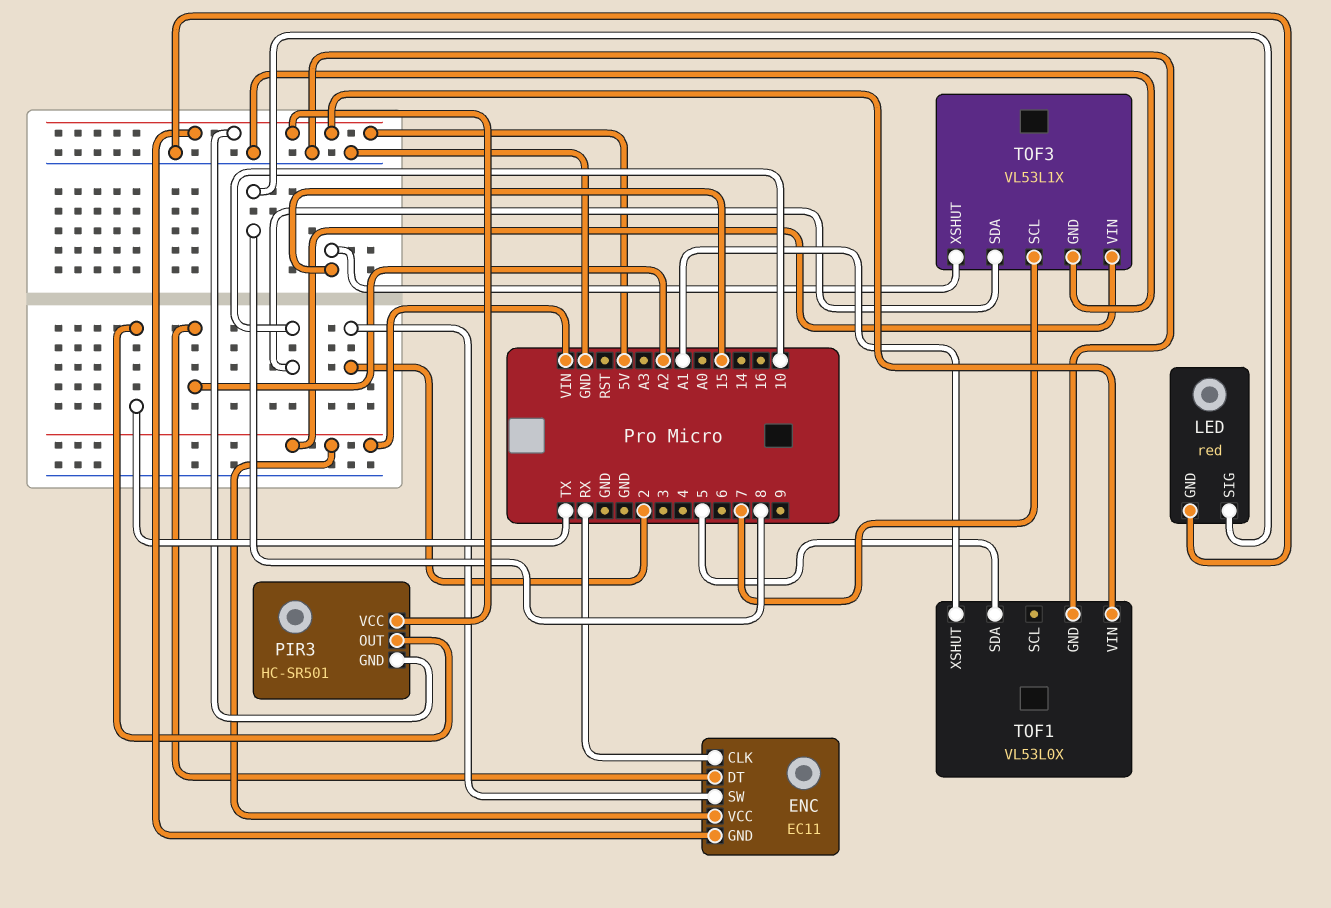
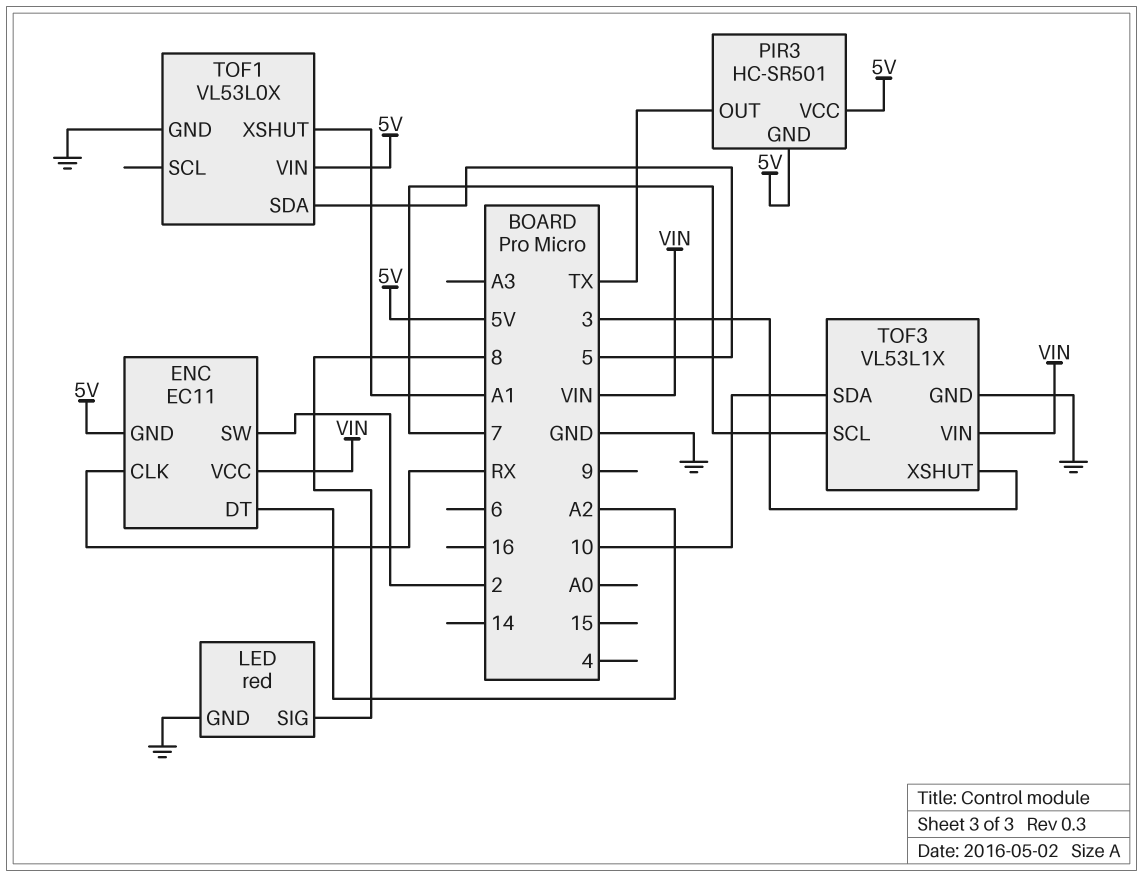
TOF3 pin XSHUT: 15 -> 3

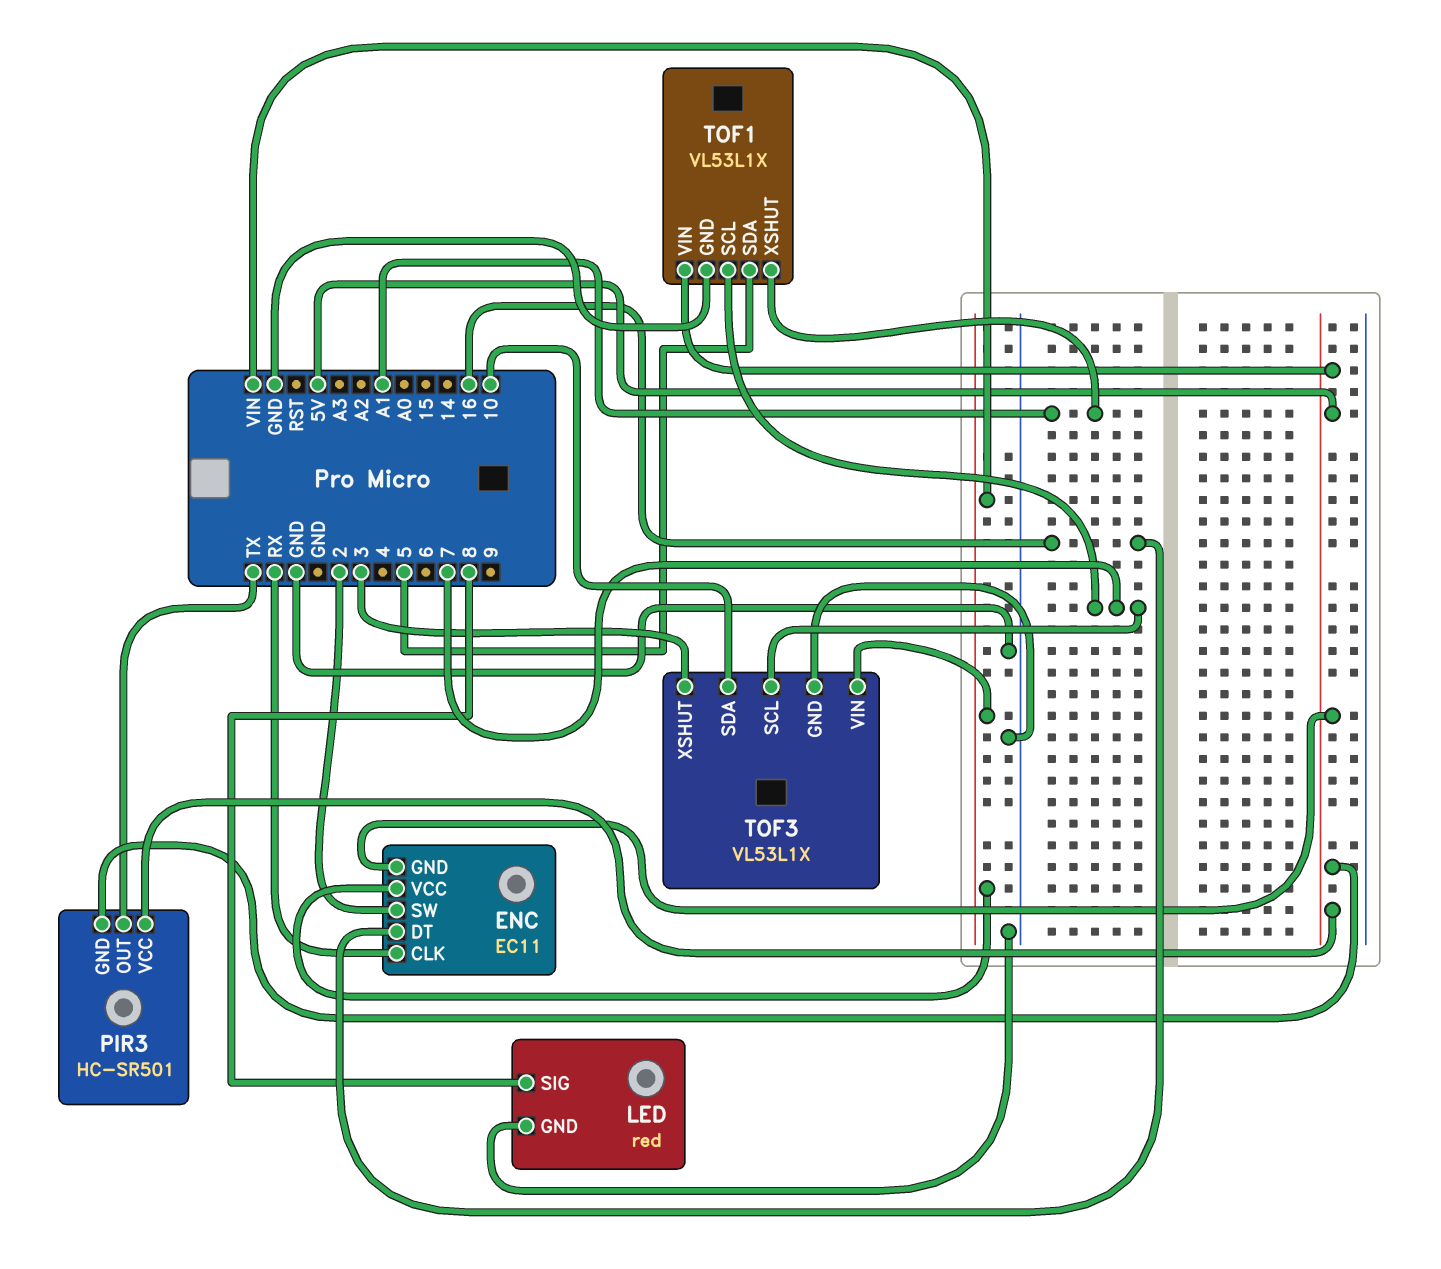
ENC pin DT: A2 -> 16
TOF1: VL53L0X -> VL53L1X
TOF1 pin SCL: none -> 7

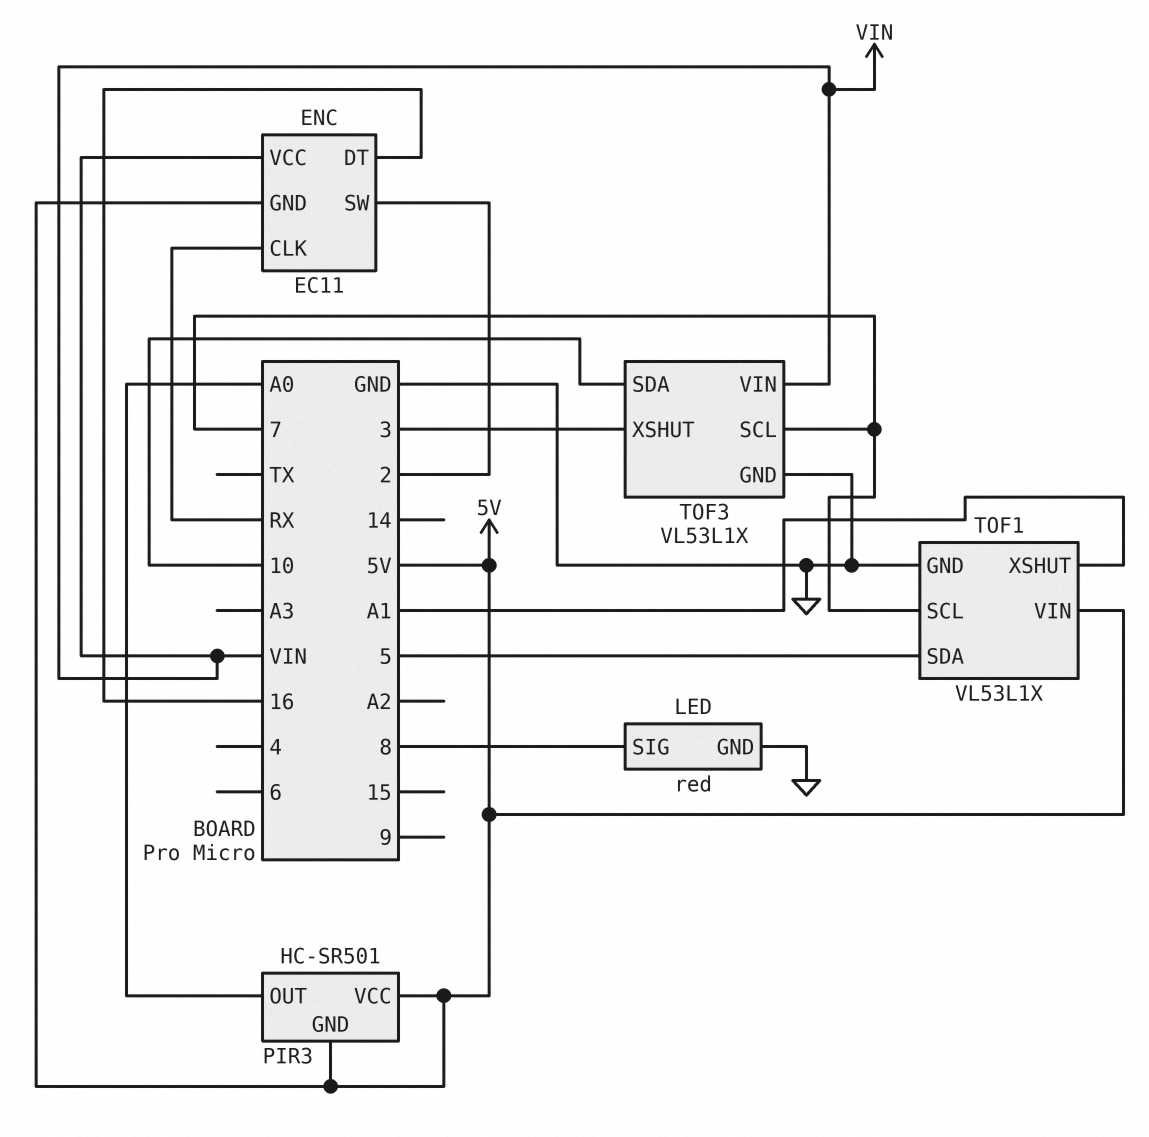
PIR3 pin OUT: TX -> A0

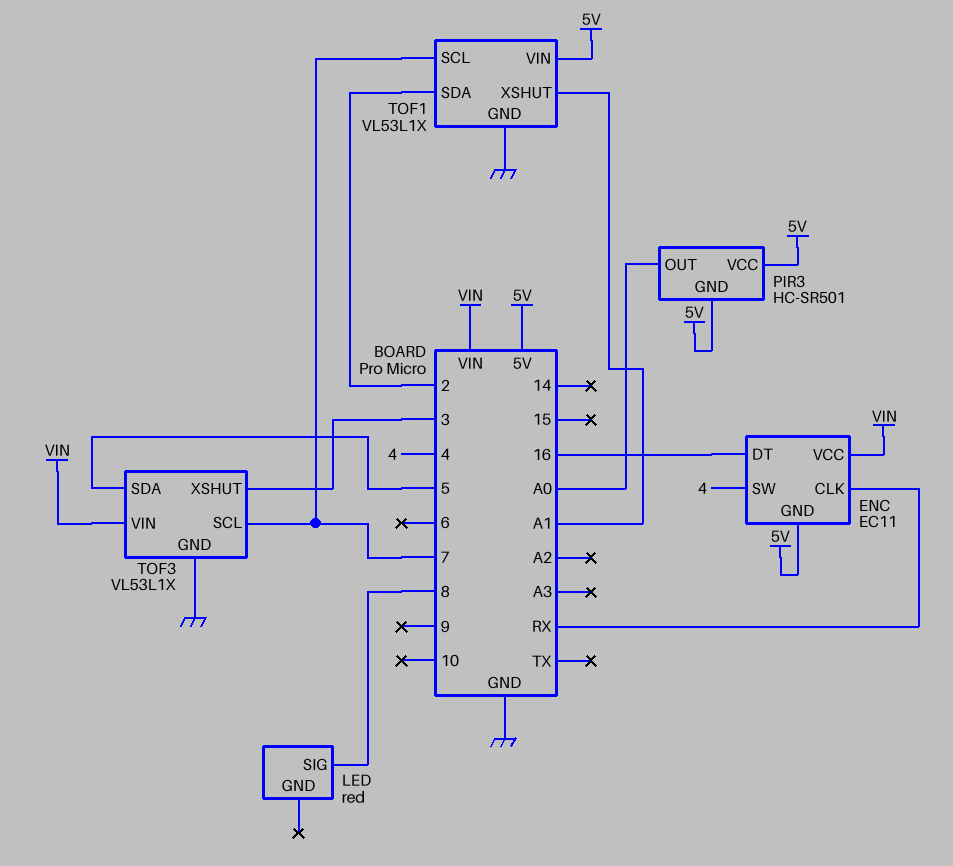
ENC pin SW: 2 -> 4
LED pin GND: GND -> none
TOF1 pin SDA: 5 -> 2
TOF3 pin SDA: 10 -> 5

